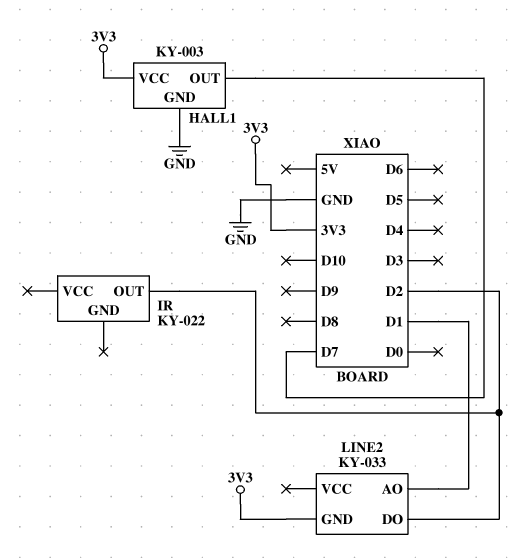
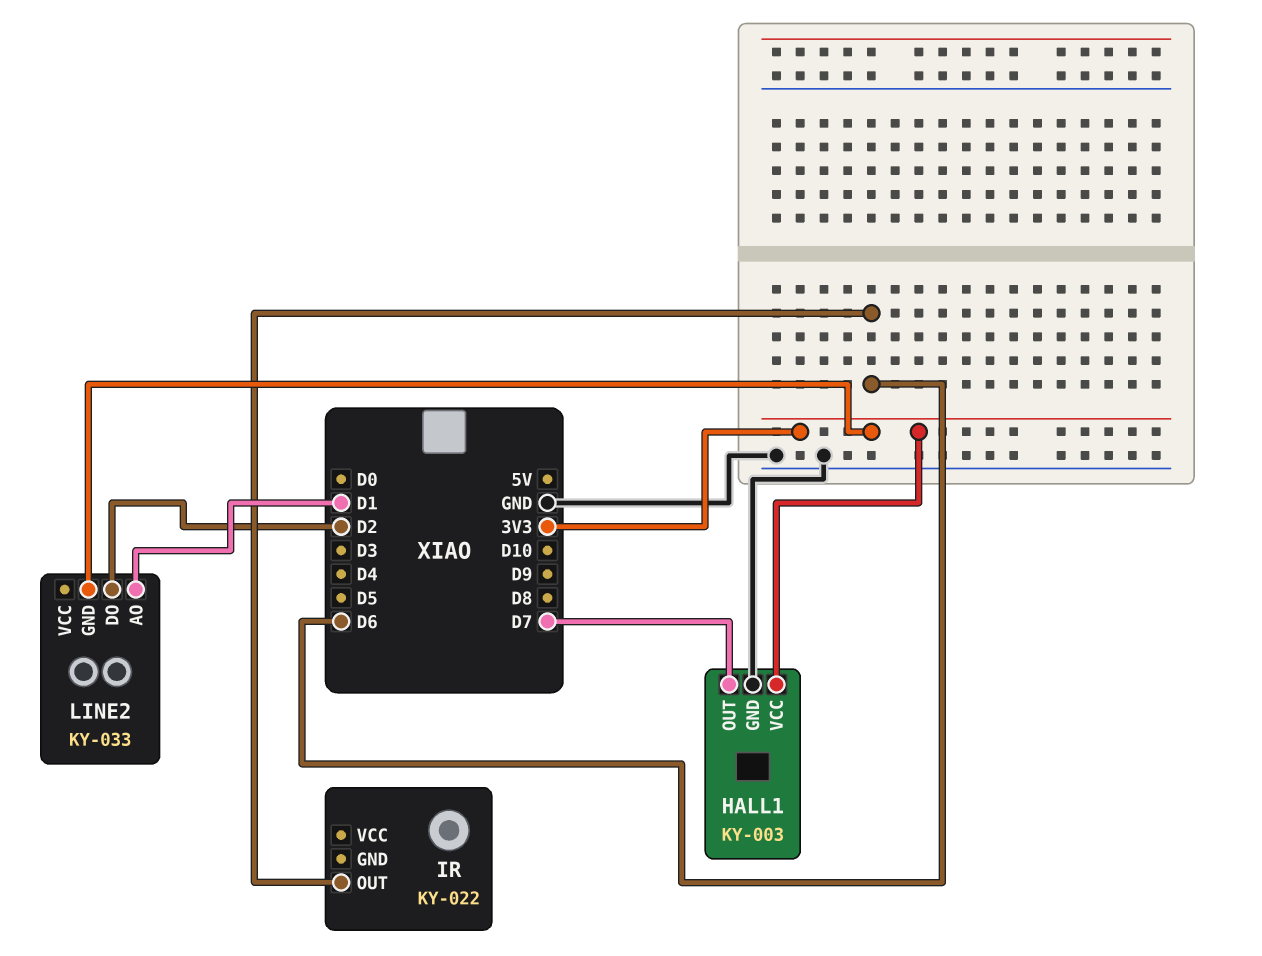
IR pin OUT: D2 -> D6

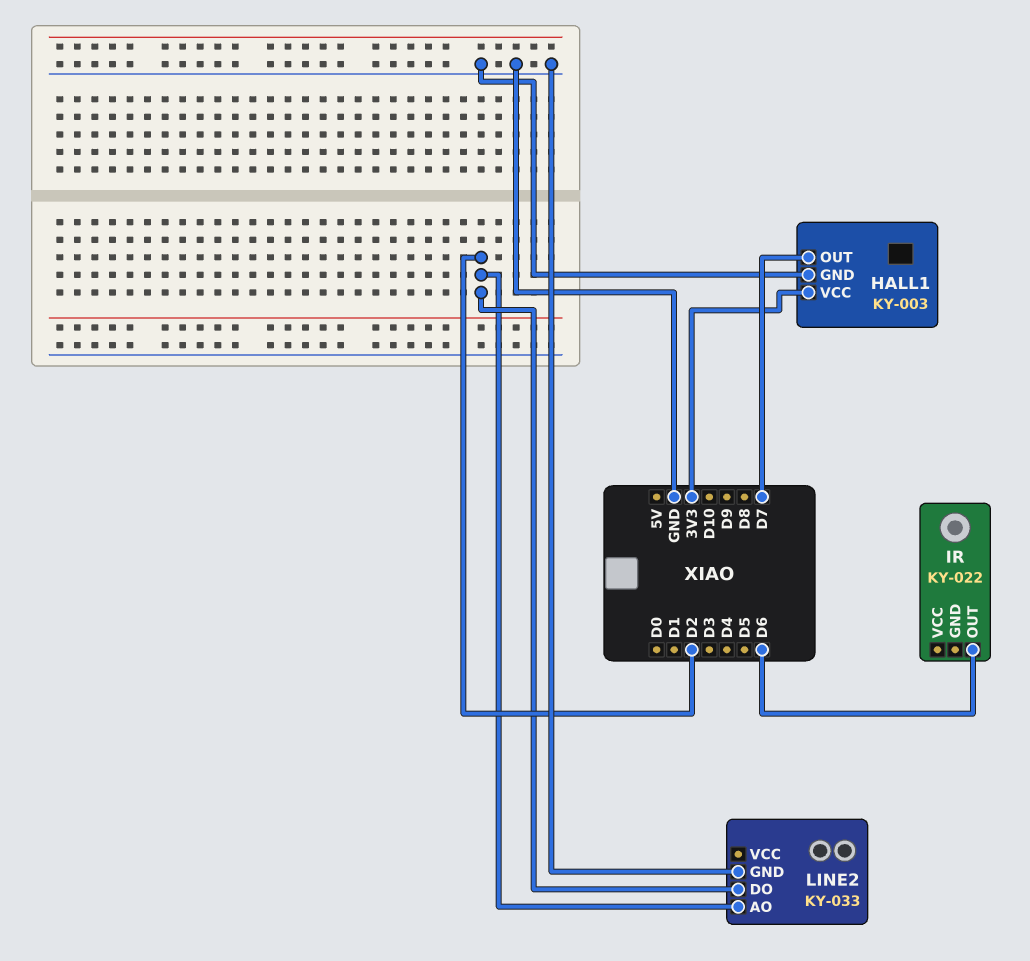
LINE2 pin AO: D1 -> D2
LINE2 pin GND: 3V3 -> GND

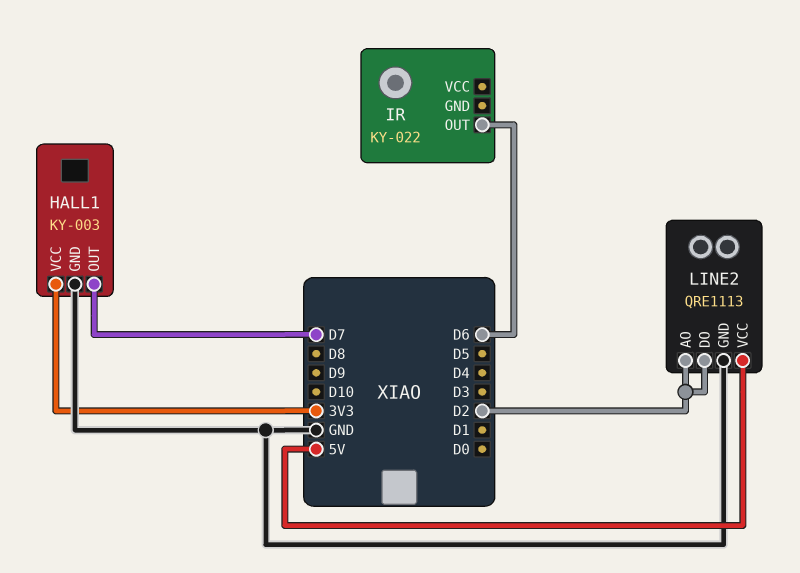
LINE2: KY-033 -> QRE1113
LINE2 pin VCC: none -> 5V

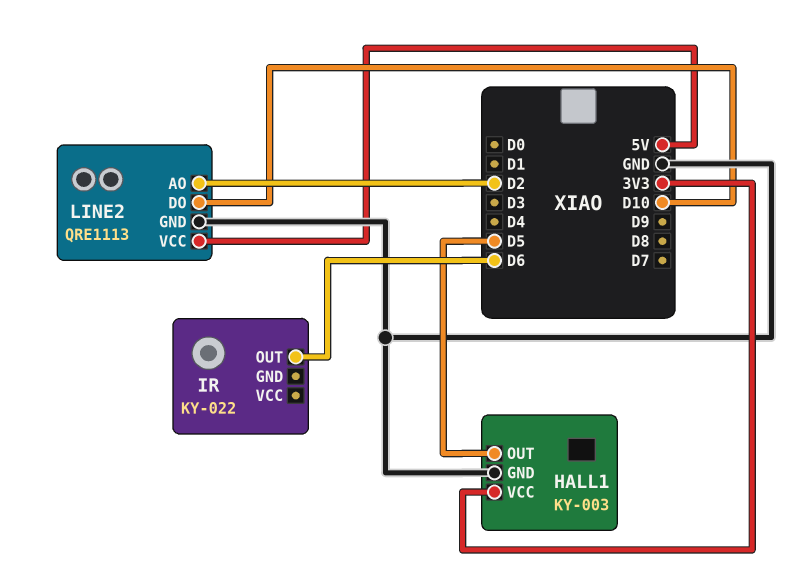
HALL1 pin OUT: D7 -> D5
LINE2 pin DO: D2 -> D10

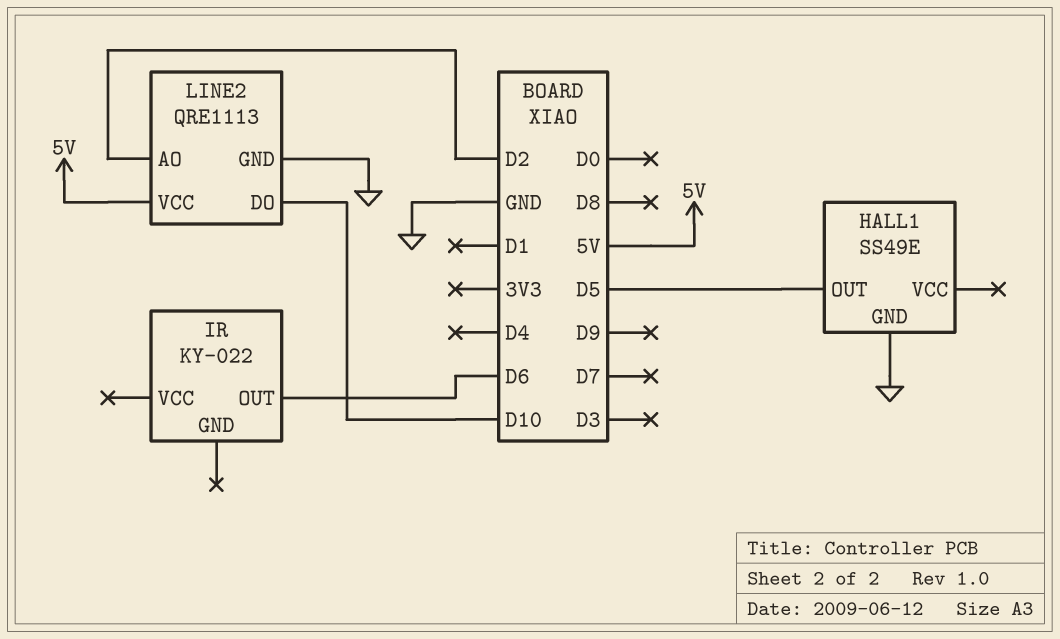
HALL1: KY-003 -> SS49E
HALL1 pin VCC: 3V3 -> none

